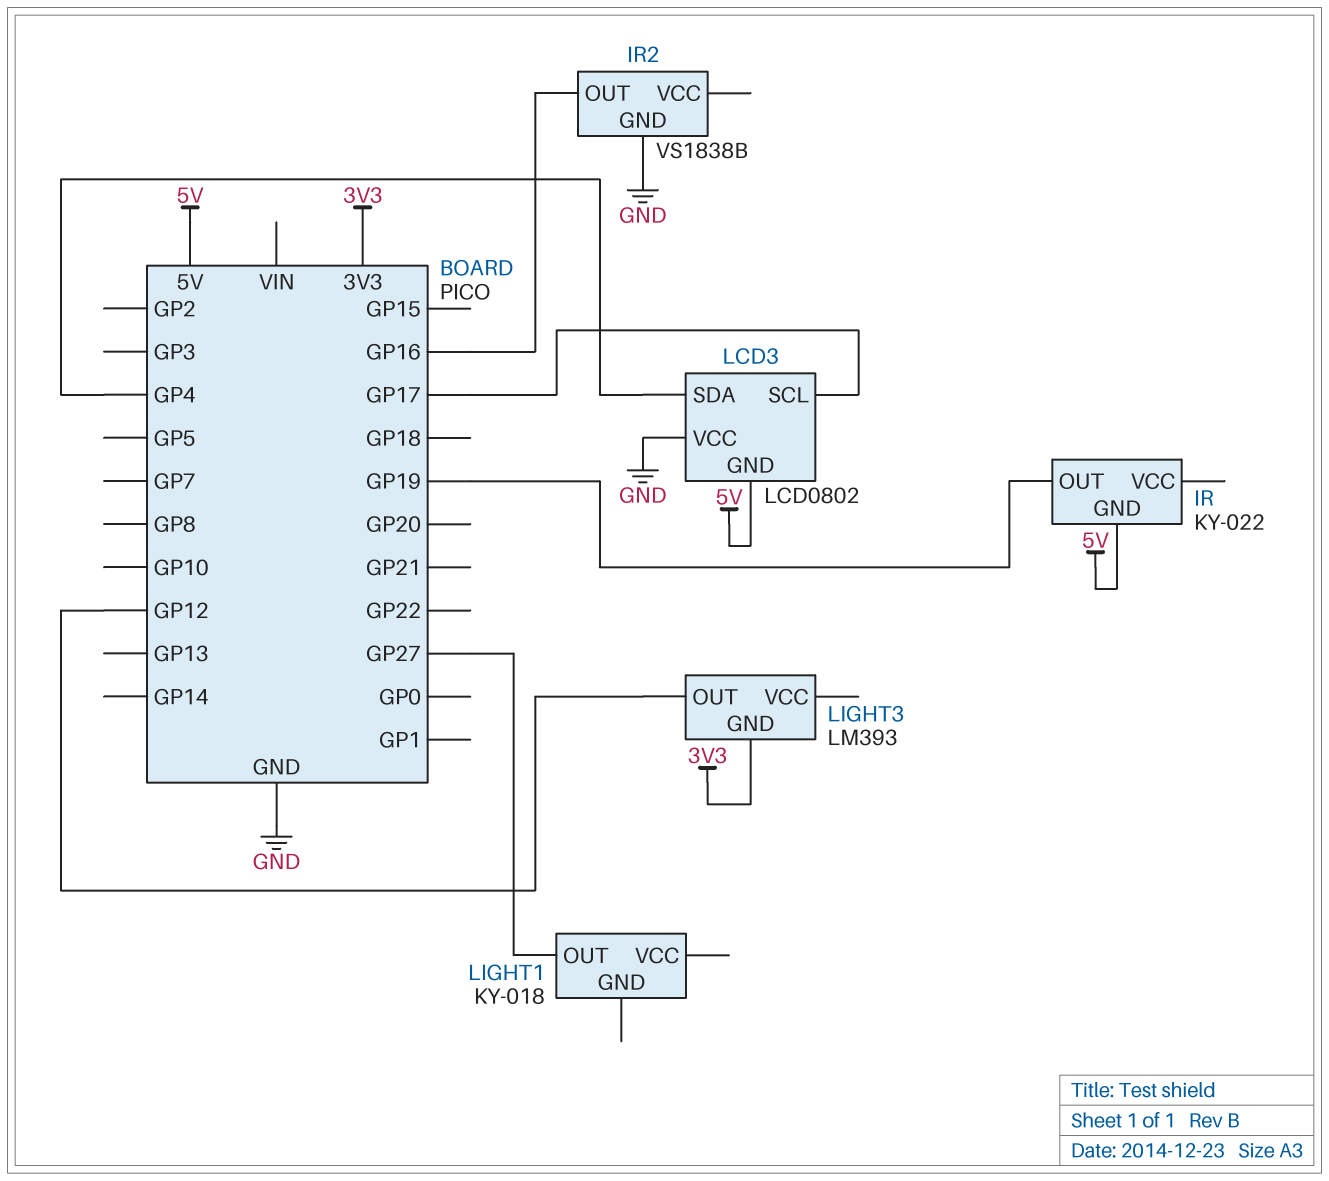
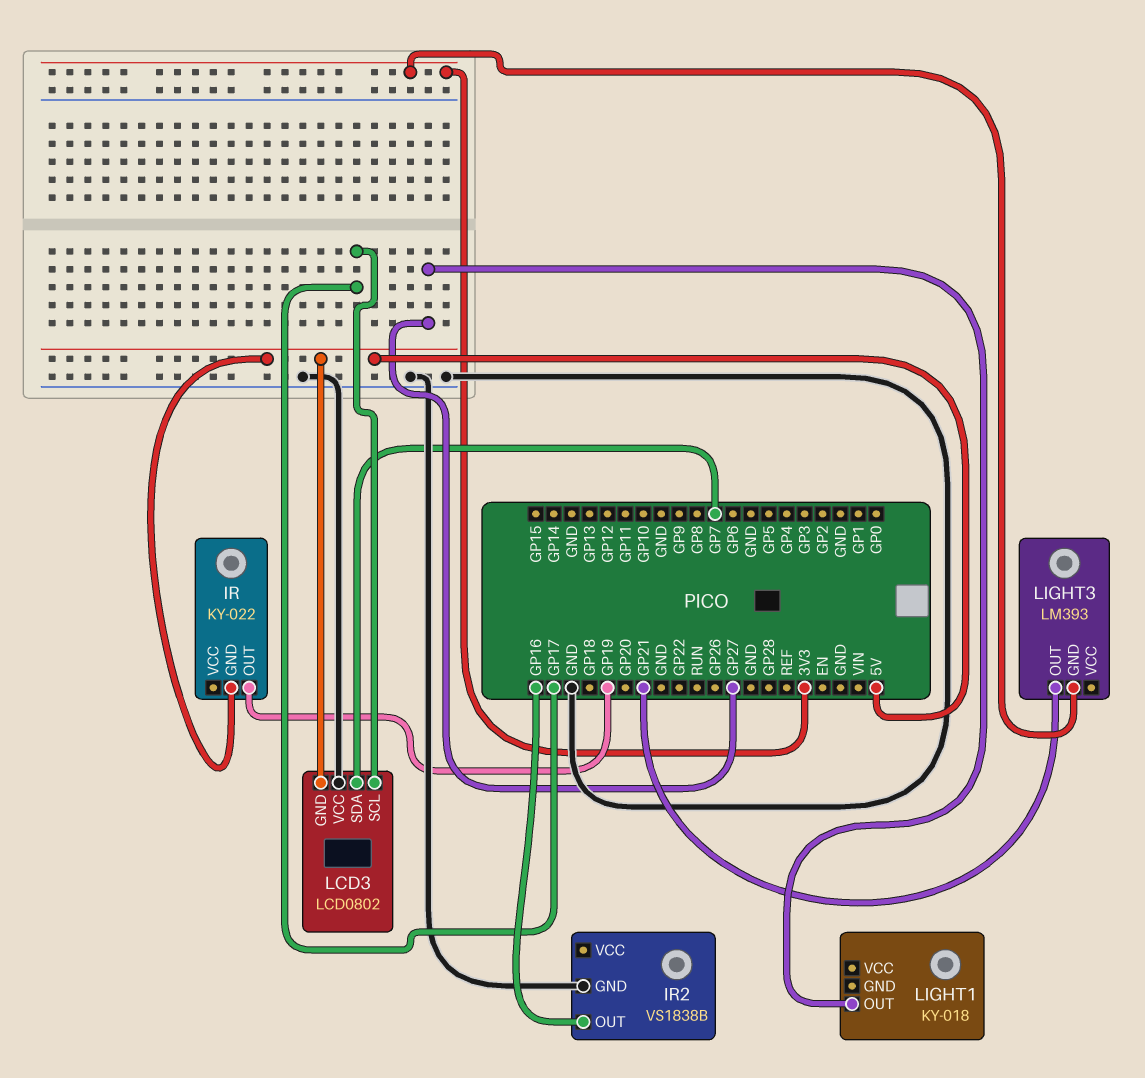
LCD3 pin SDA: GP4 -> GP7
LIGHT3 pin OUT: GP12 -> GP21

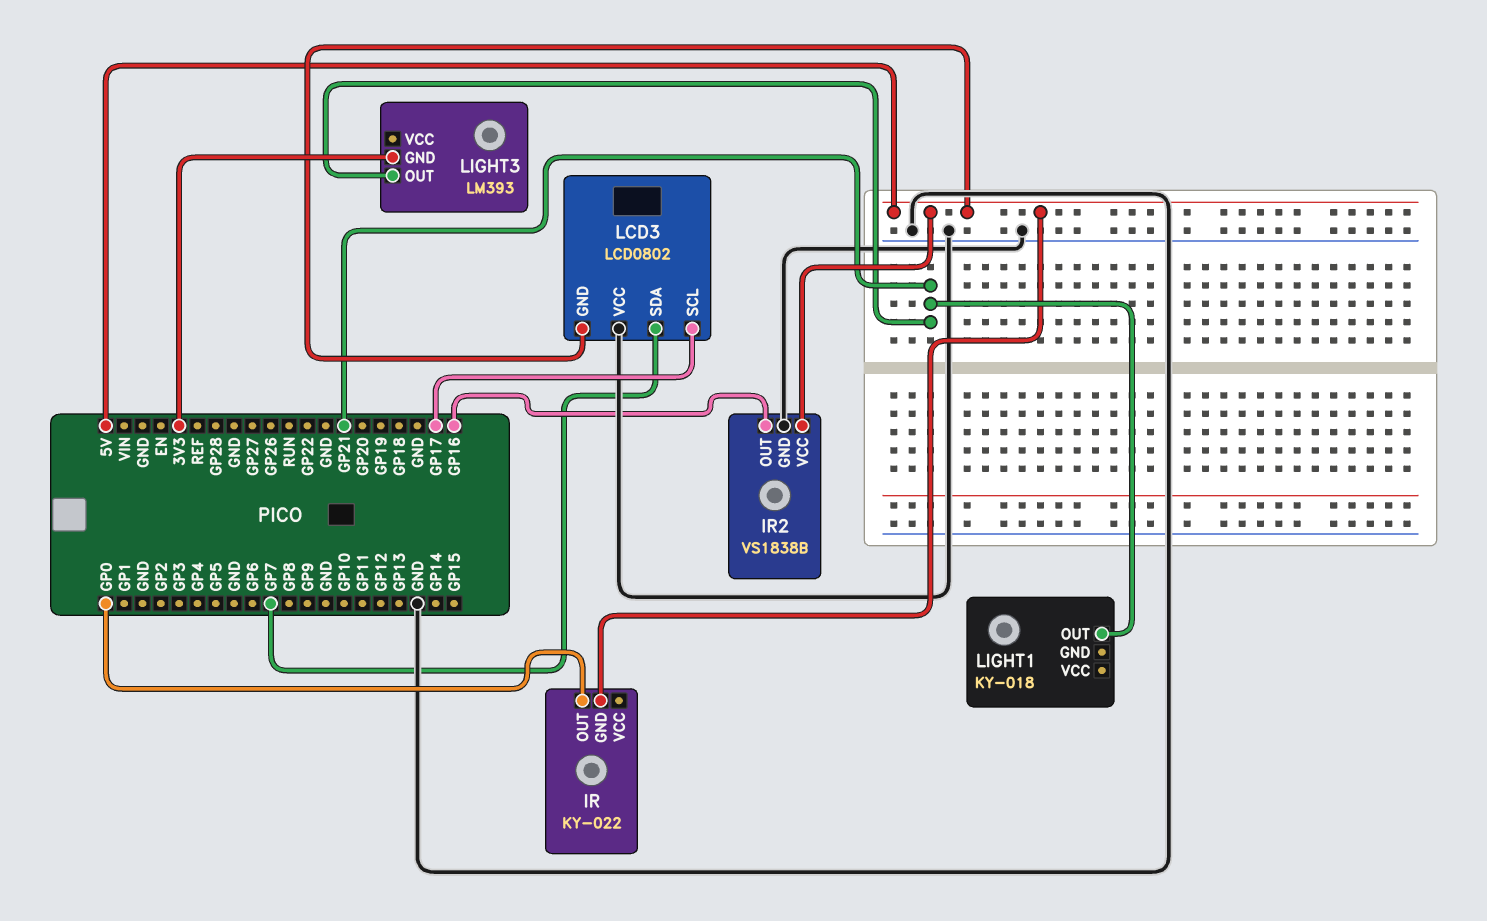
IR pin OUT: GP19 -> GP0
IR2 pin VCC: none -> 5V
LIGHT1 pin OUT: GP27 -> GP21

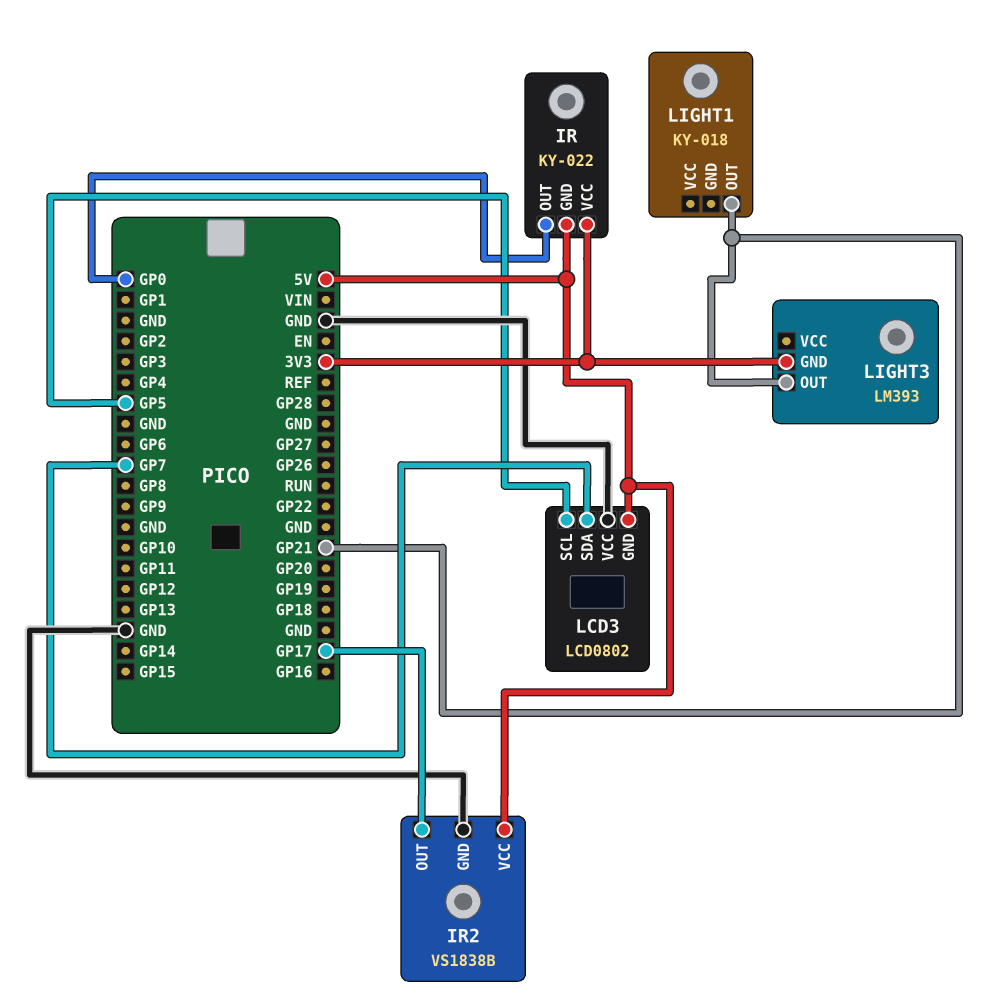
IR pin VCC: none -> 3V3
IR2 pin OUT: GP16 -> GP17
LCD3 pin SCL: GP17 -> GP5

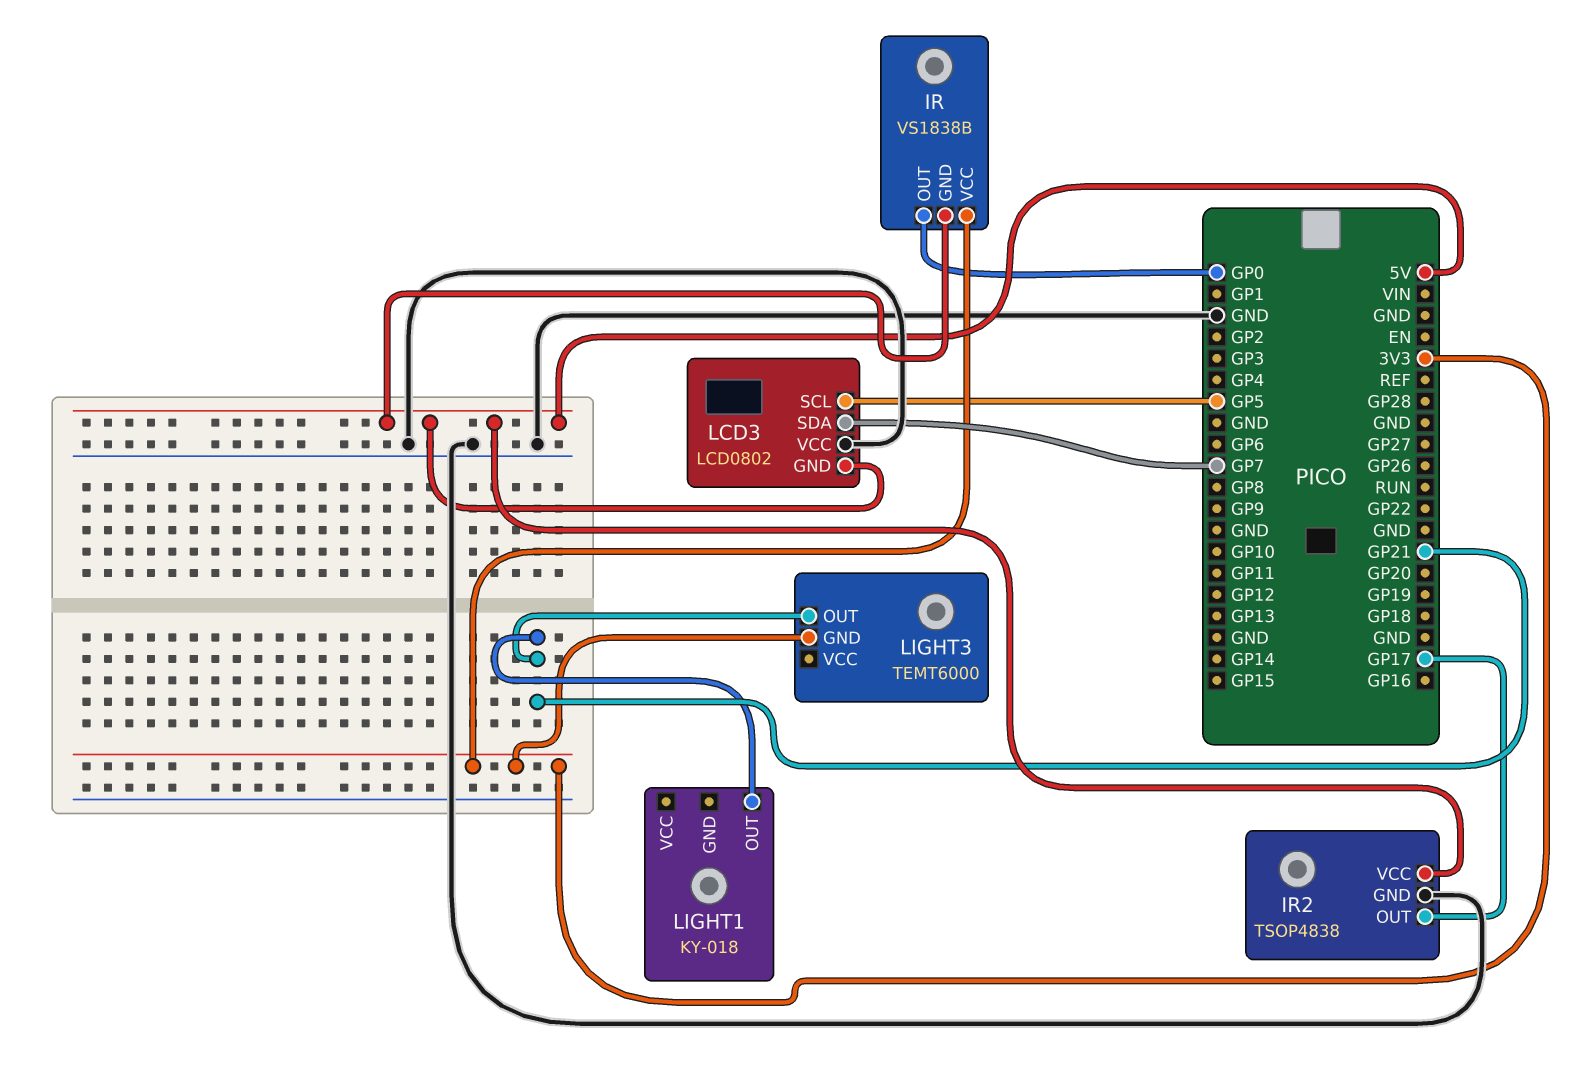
IR: KY-022 -> VS1838B
IR2: VS1838B -> TSOP4838
LIGHT3: LM393 -> TEMT6000

